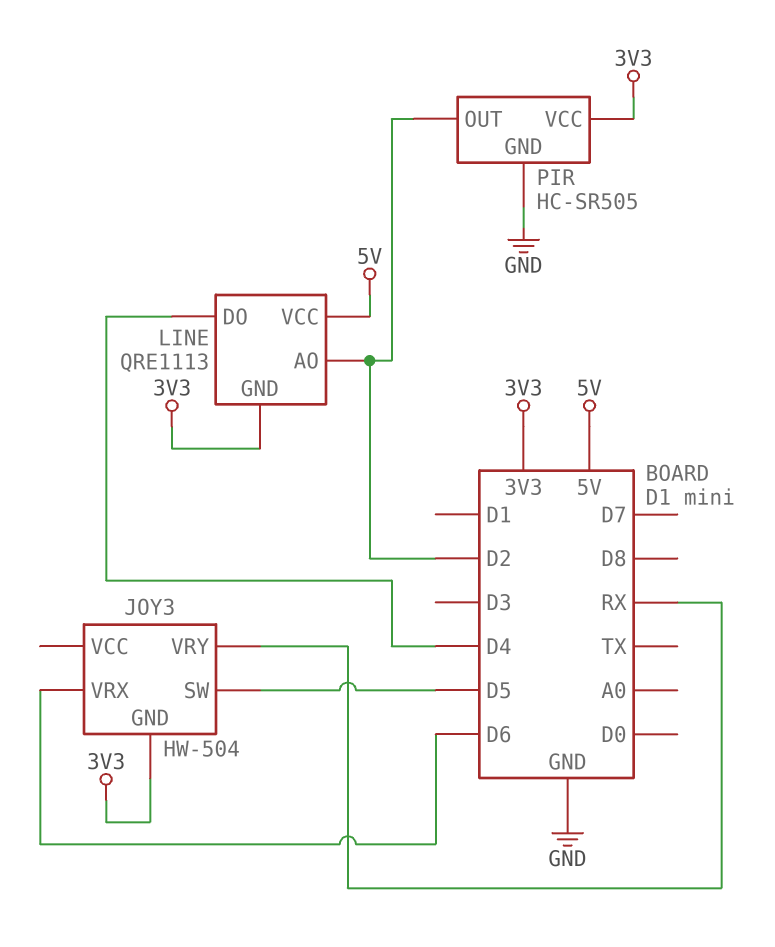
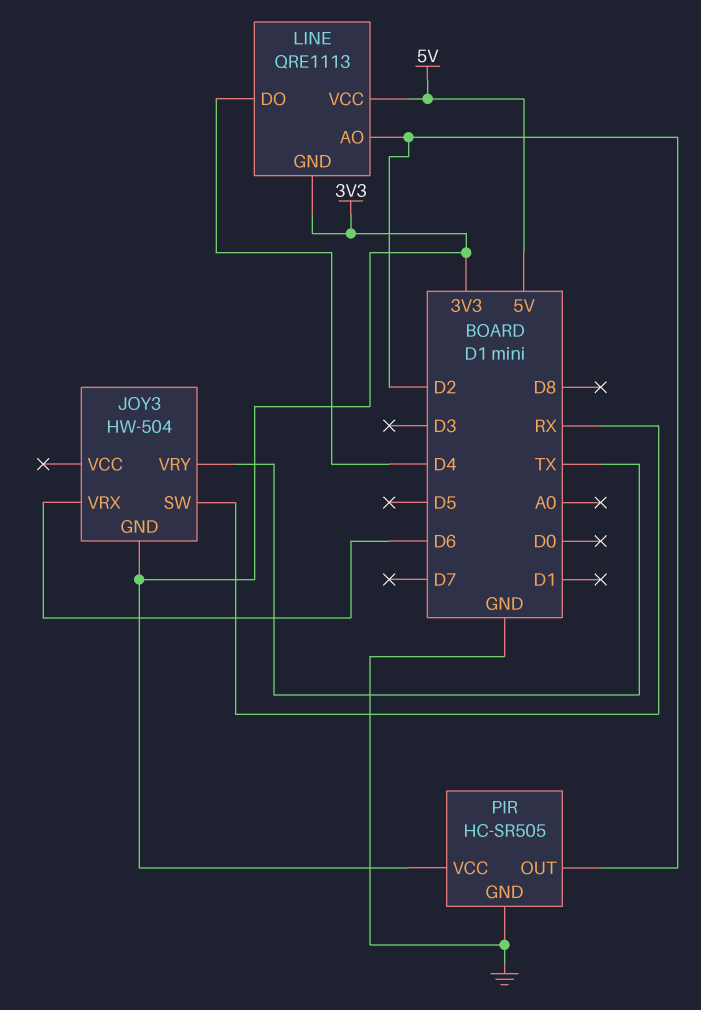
JOY3 pin SW: D5 -> RX
JOY3 pin VRY: RX -> TX

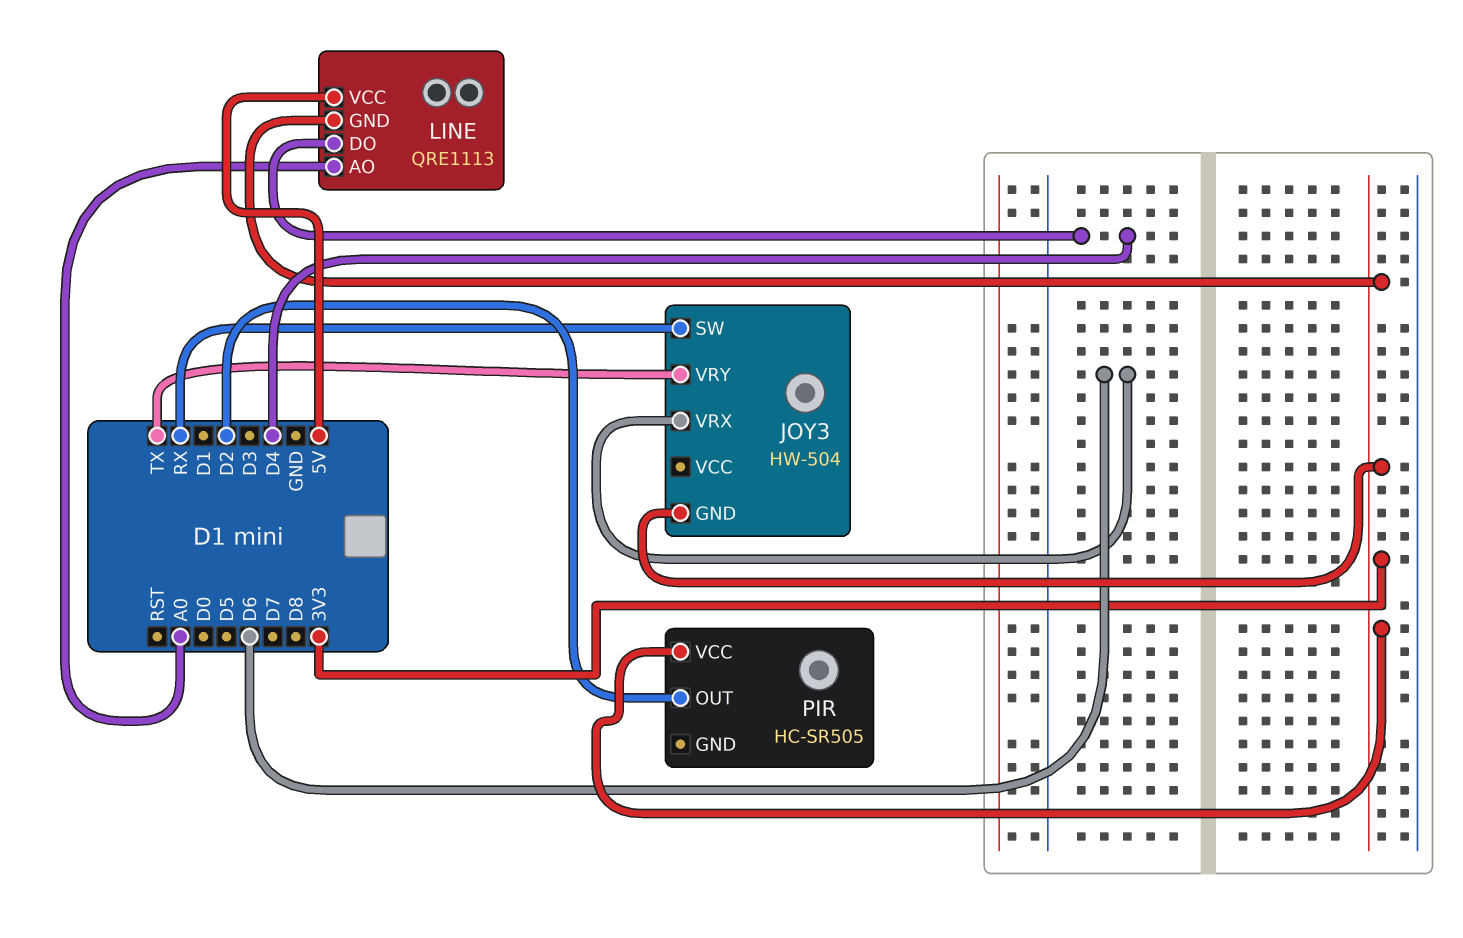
LINE pin AO: D2 -> A0
PIR pin GND: GND -> none

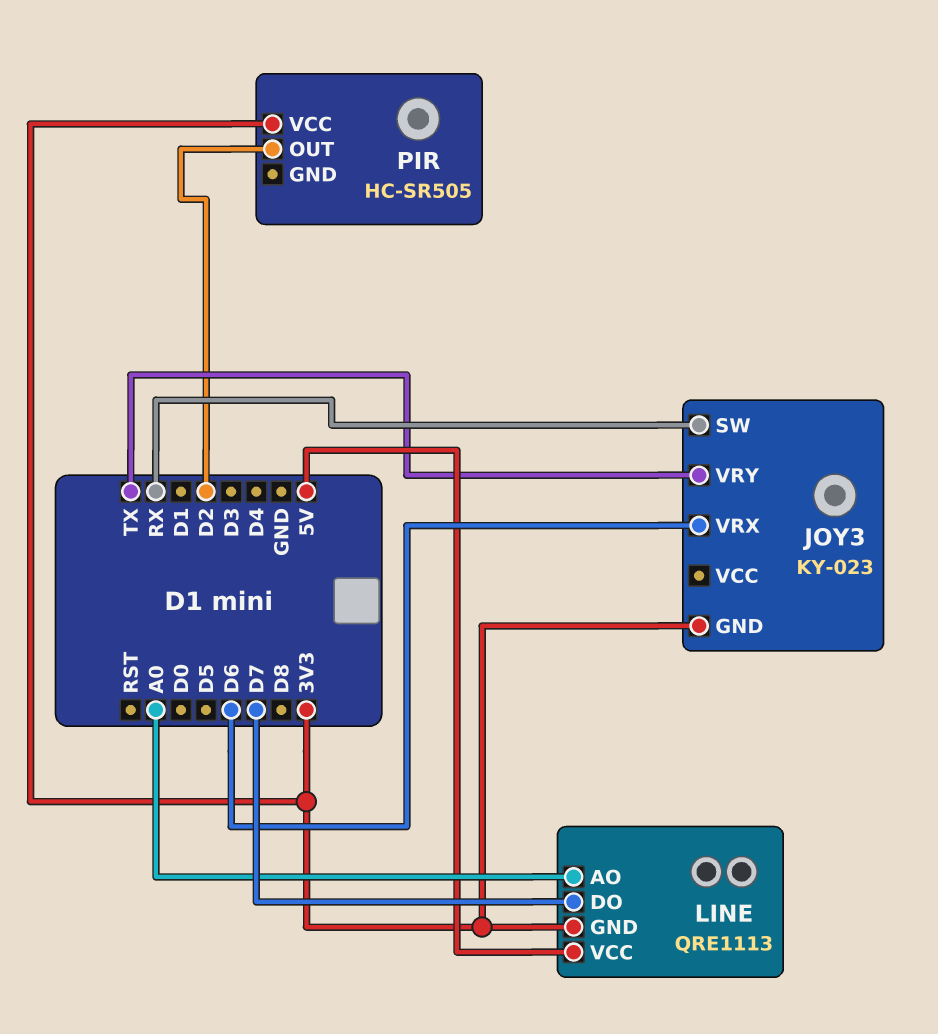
JOY3: HW-504 -> KY-023
LINE pin DO: D4 -> D7

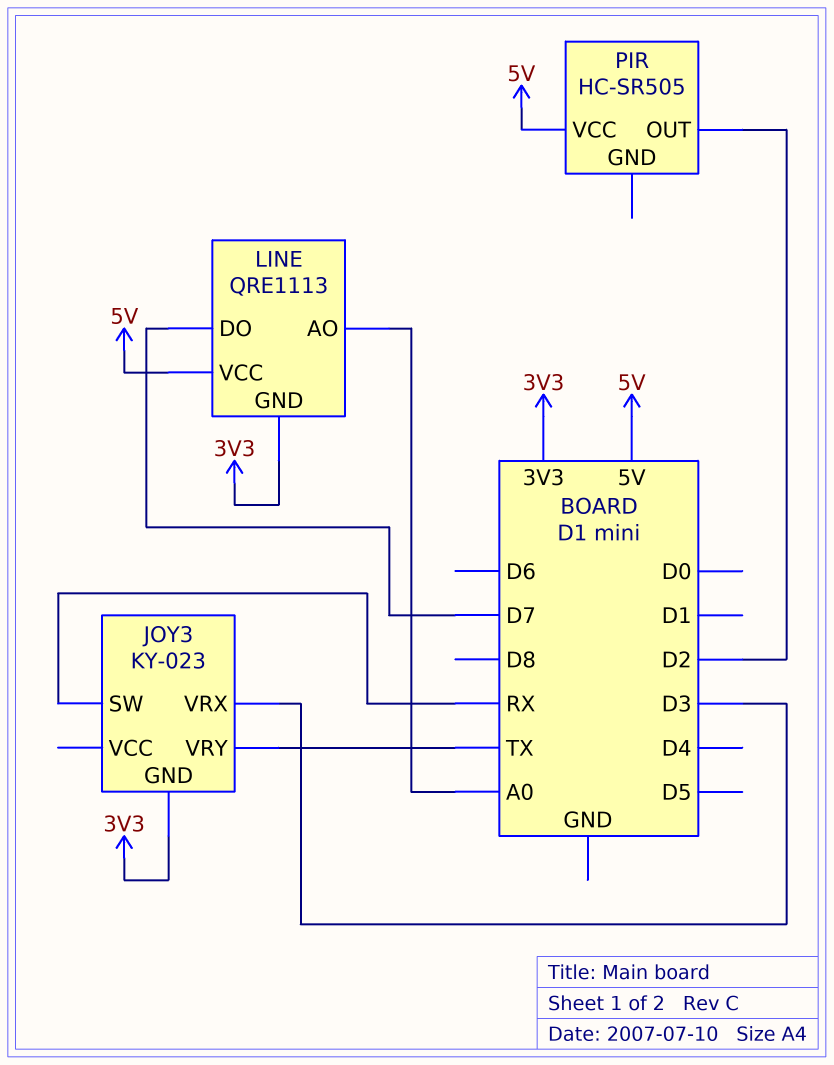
JOY3 pin VRX: D6 -> D3
PIR pin VCC: 3V3 -> 5V

